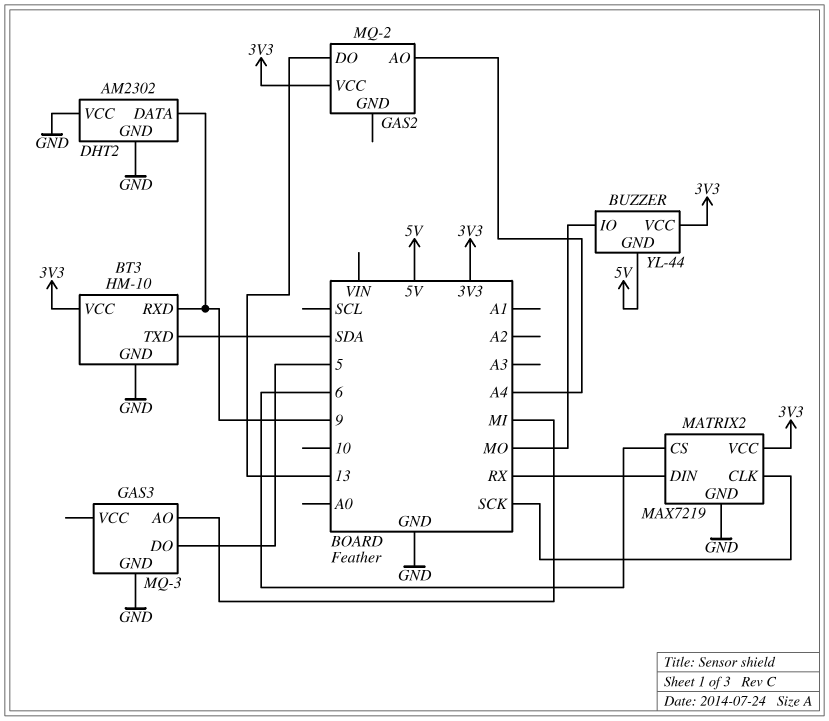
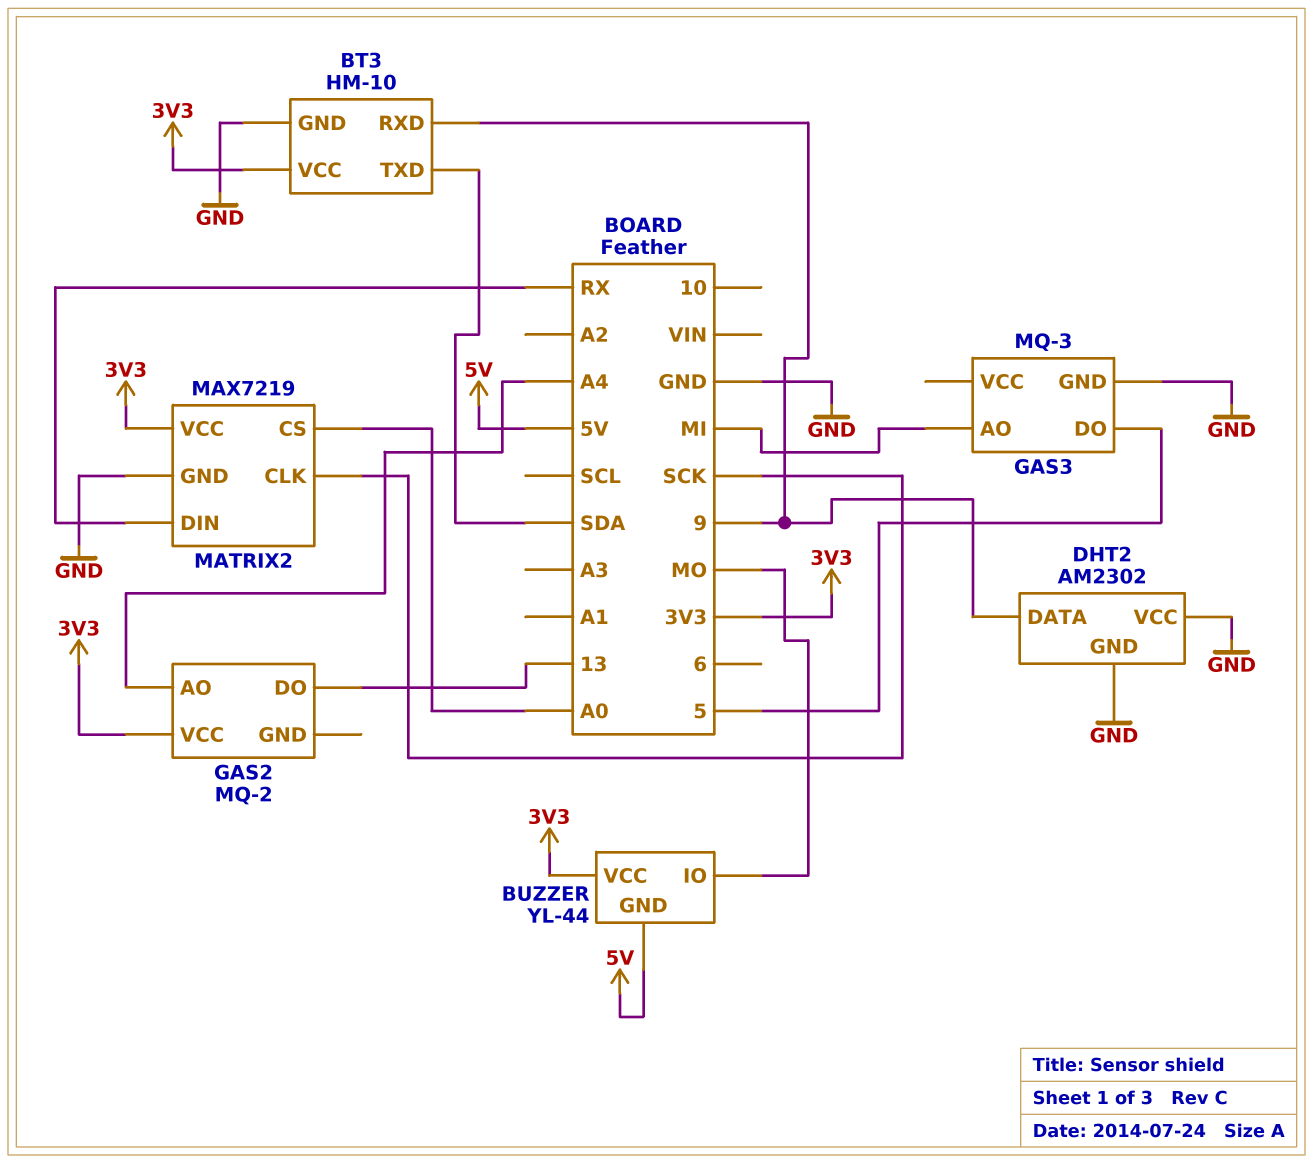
MATRIX2 pin CS: 6 -> A0

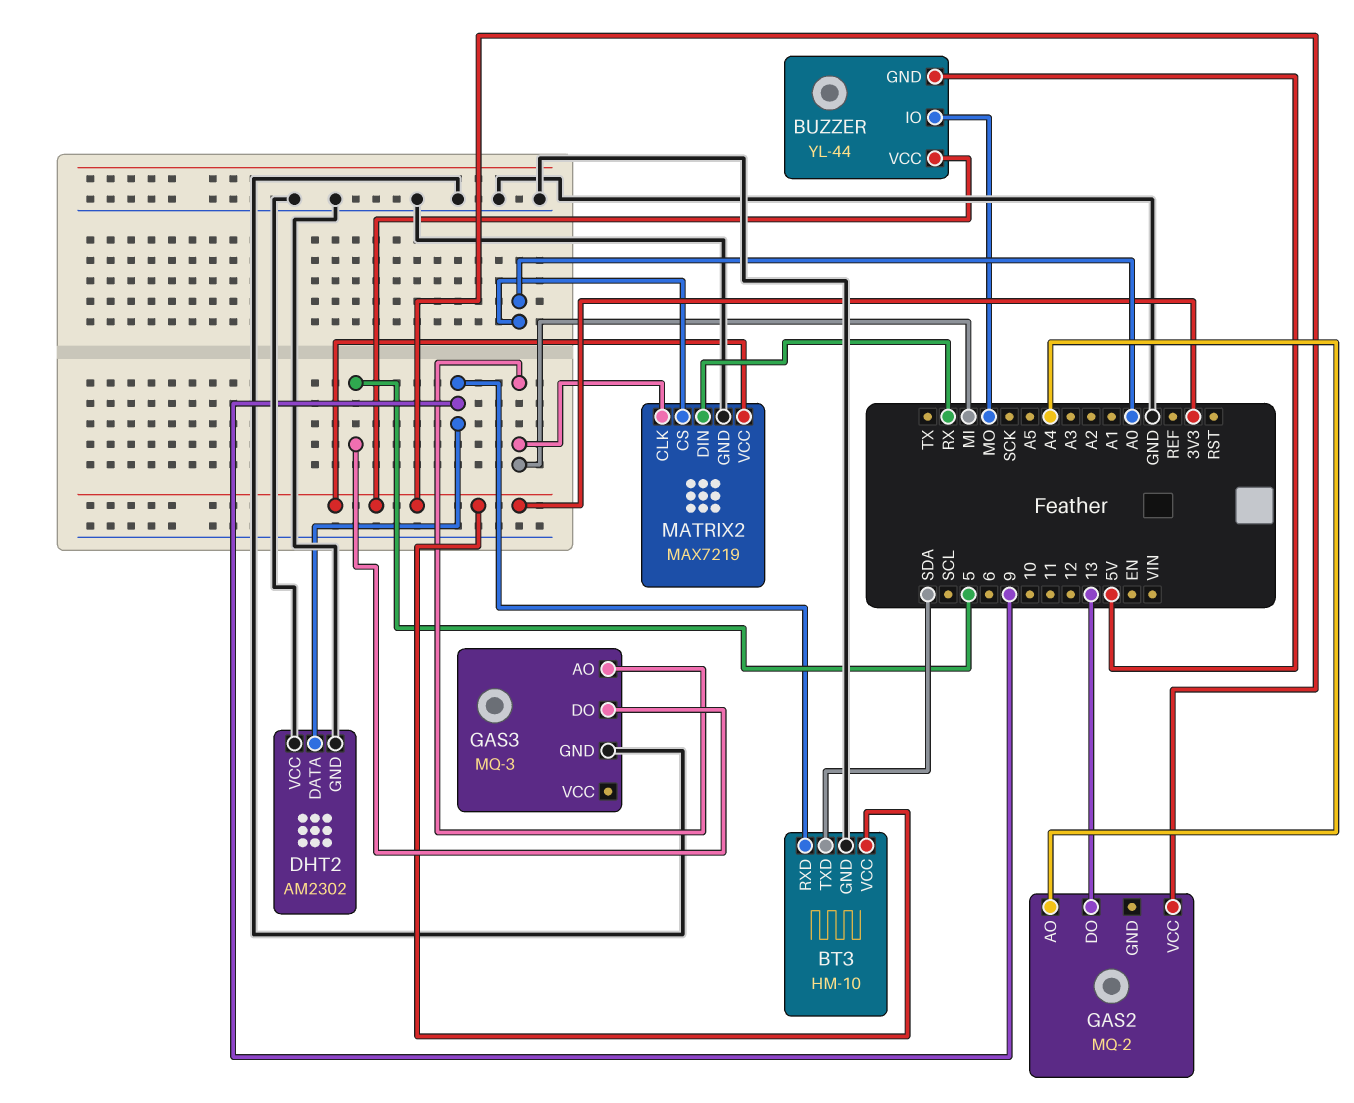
MATRIX2 pin CLK: SCK -> MI

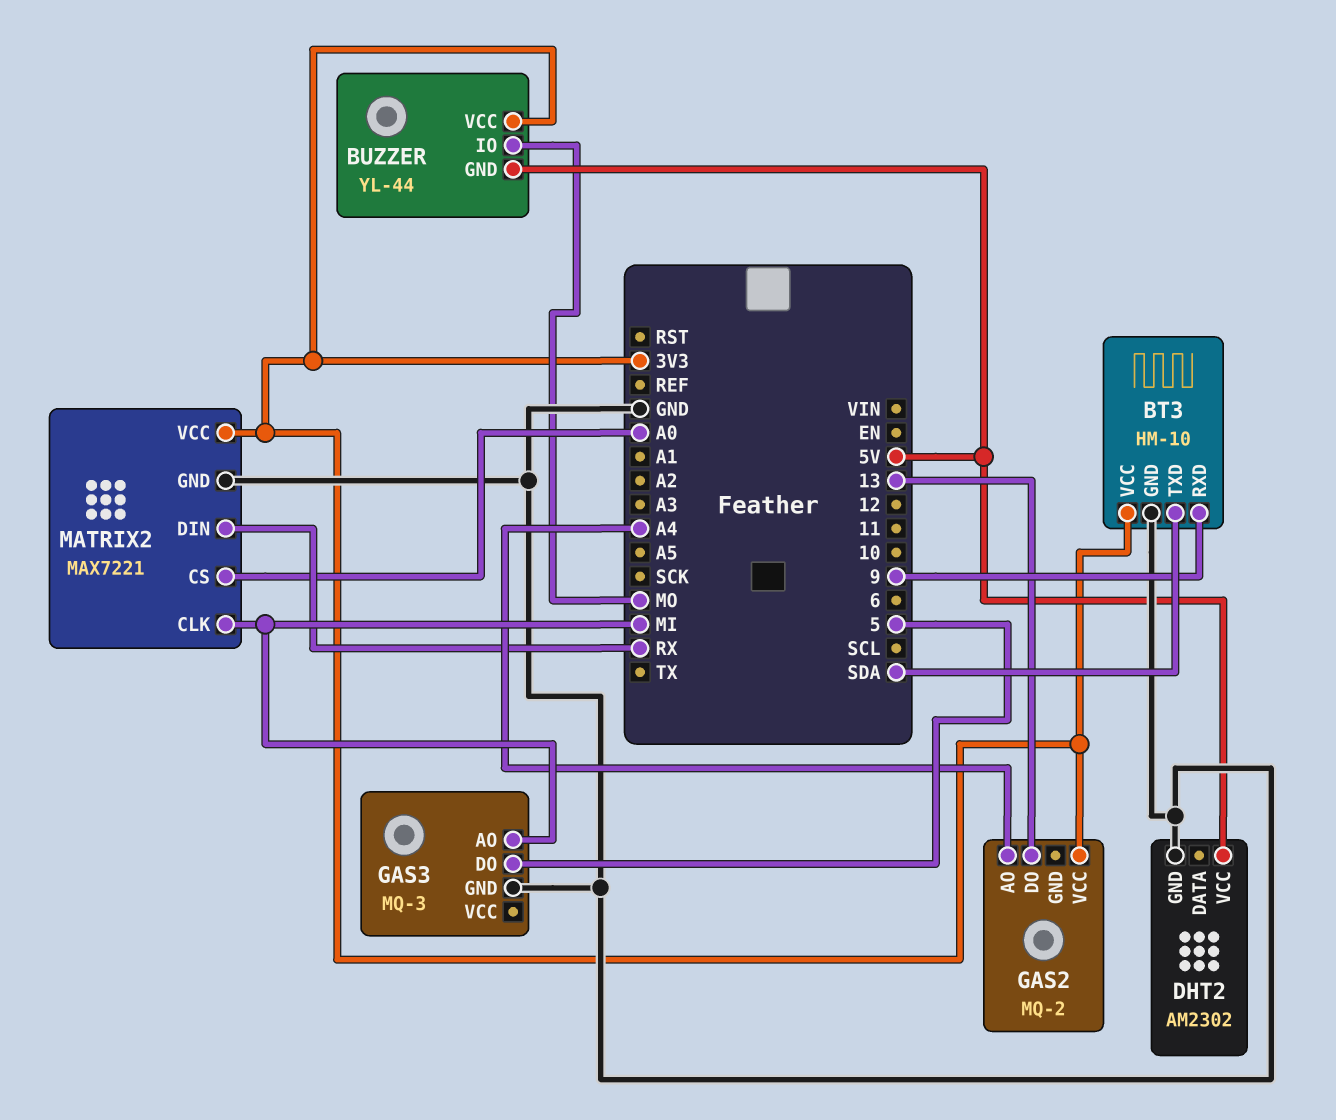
DHT2 pin DATA: 9 -> none
DHT2 pin VCC: GND -> 5V
MATRIX2: MAX7219 -> MAX7221

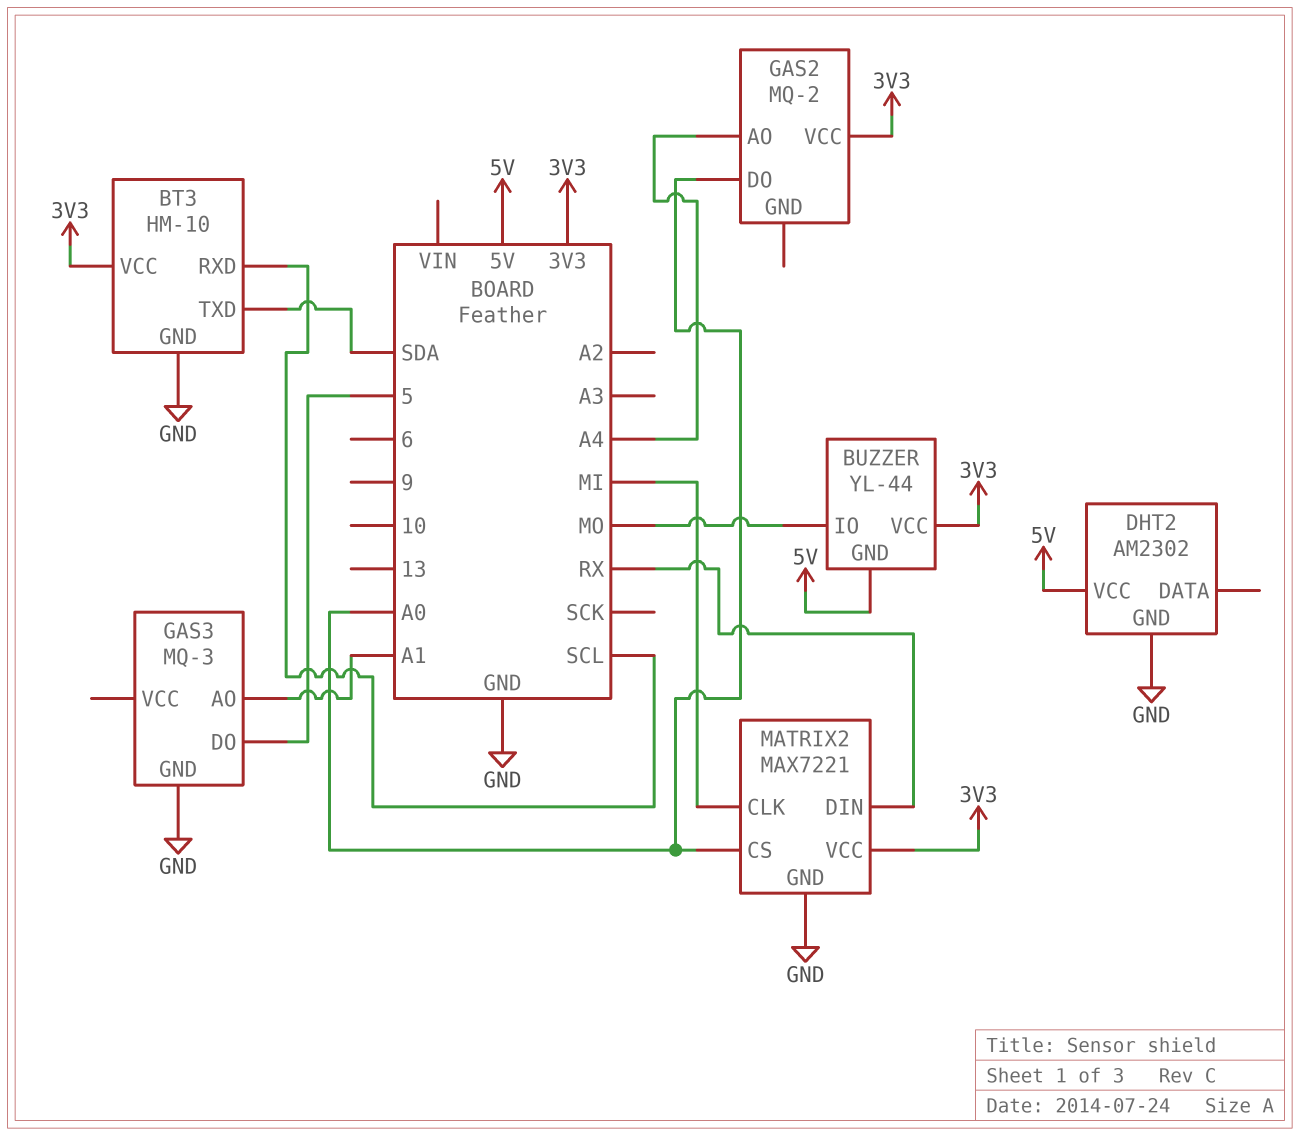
BT3 pin RXD: 9 -> SCL
GAS2 pin DO: 13 -> A0
GAS3 pin AO: MI -> A1

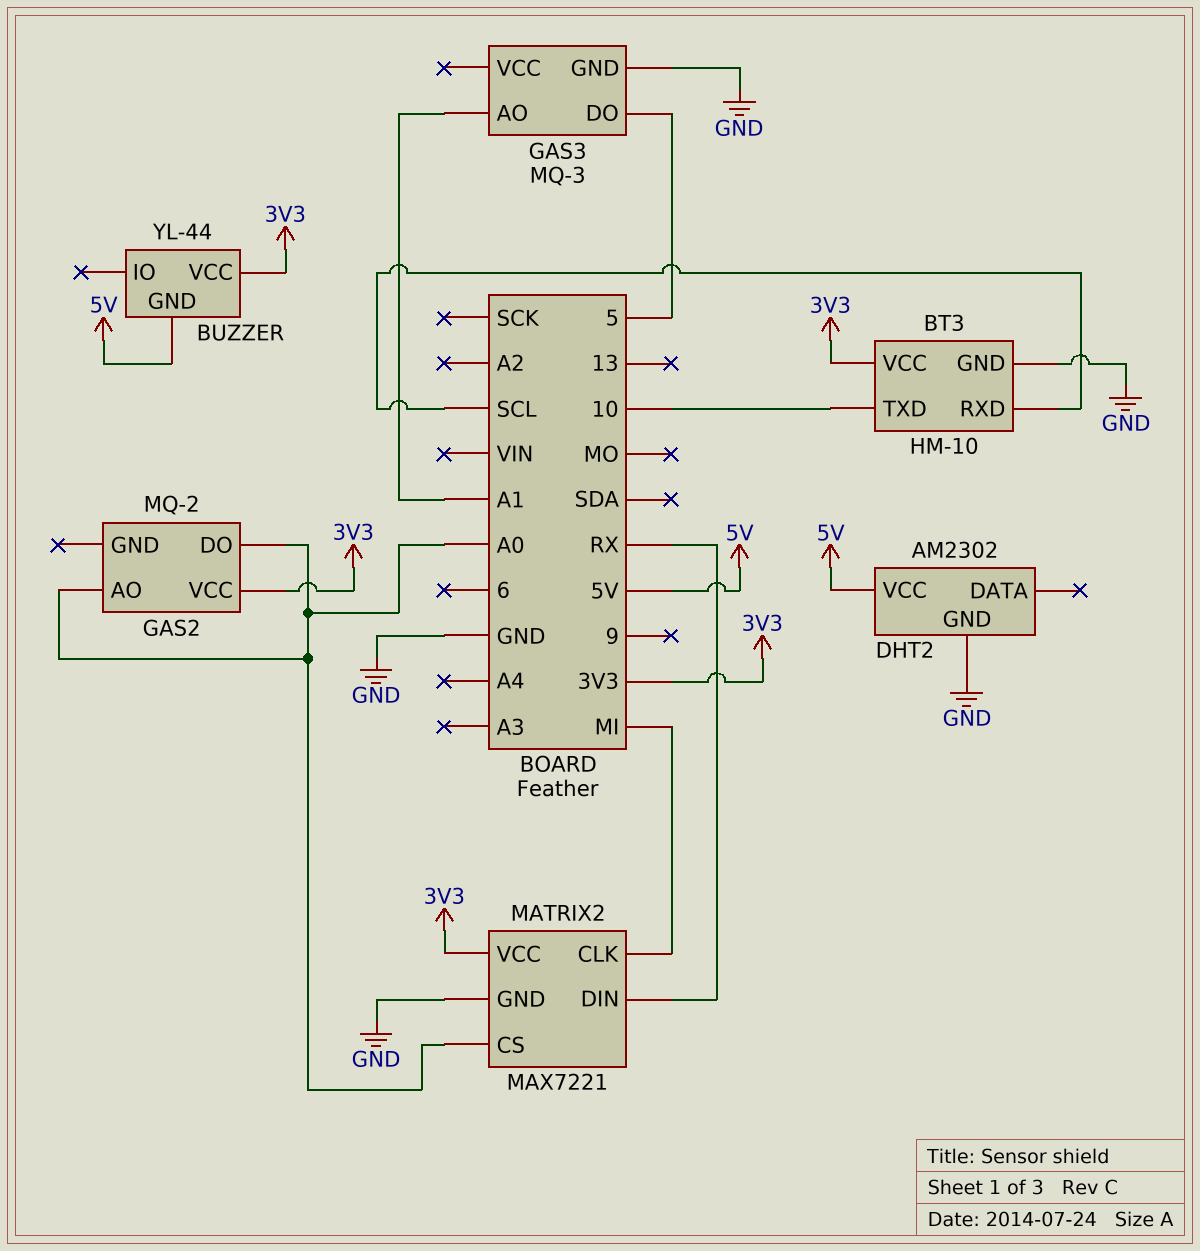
BT3 pin TXD: SDA -> 10
BUZZER pin IO: MO -> none
GAS2 pin AO: A4 -> A0

